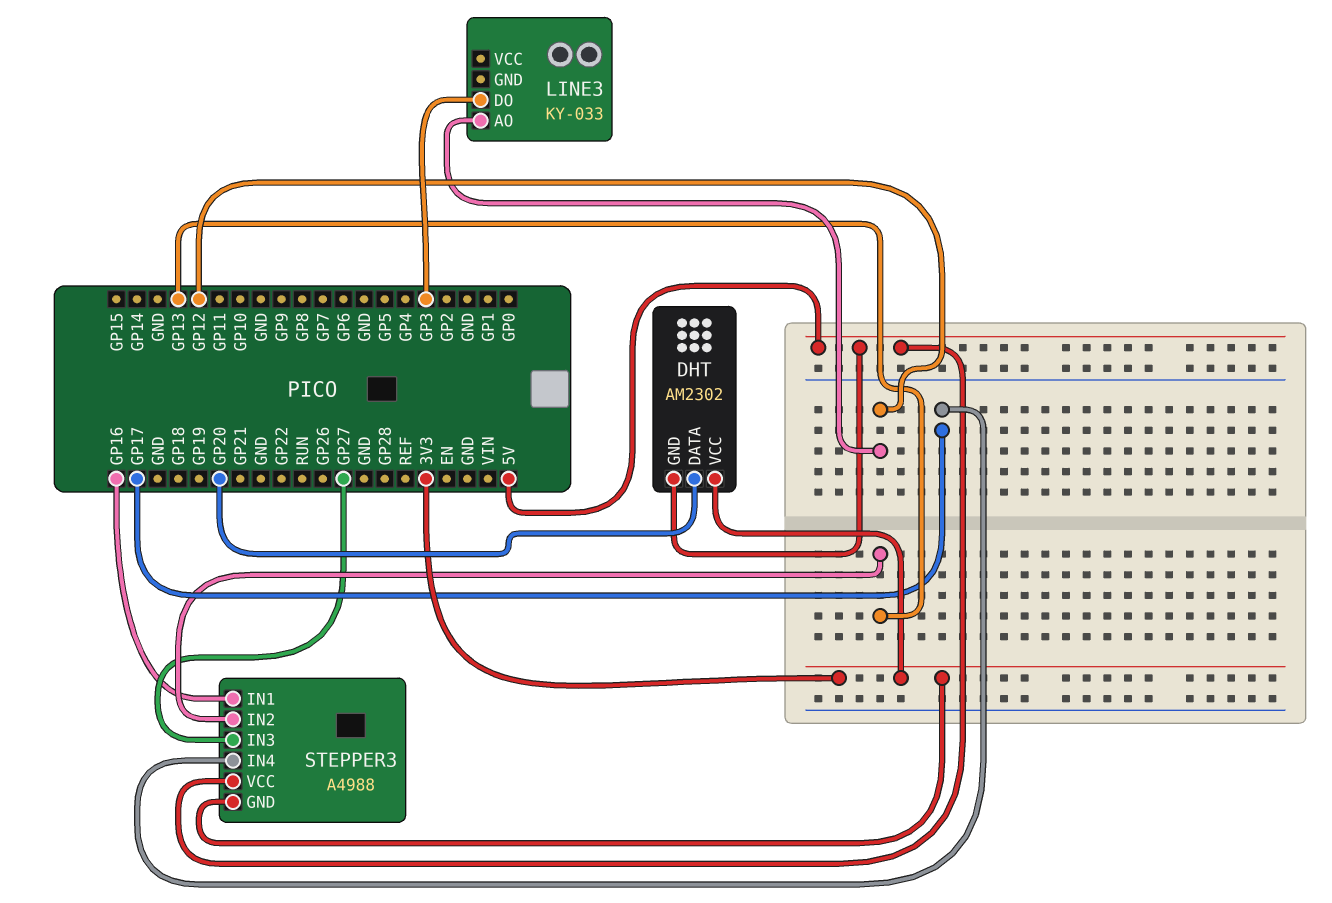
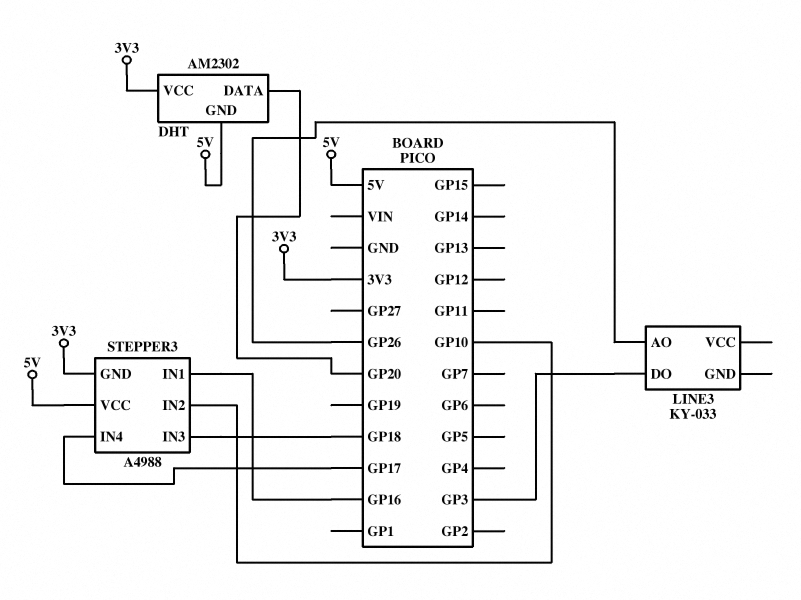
LINE3 pin AO: GP12 -> GP26
STEPPER3 pin IN2: GP13 -> GP10
STEPPER3 pin IN3: GP27 -> GP18

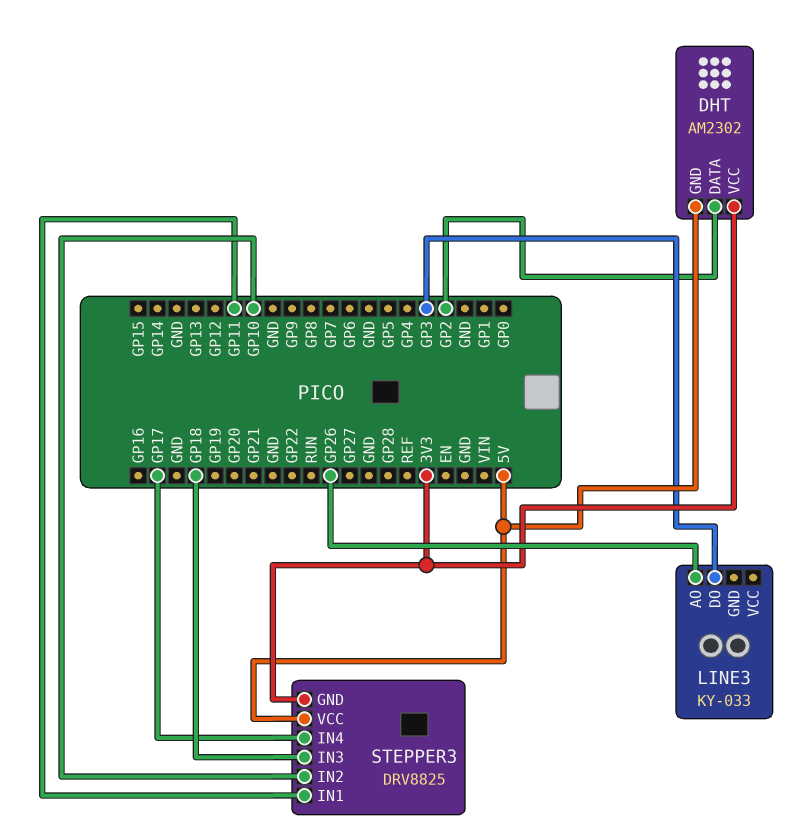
DHT pin DATA: GP20 -> GP2
STEPPER3: A4988 -> DRV8825
STEPPER3 pin IN1: GP16 -> GP11

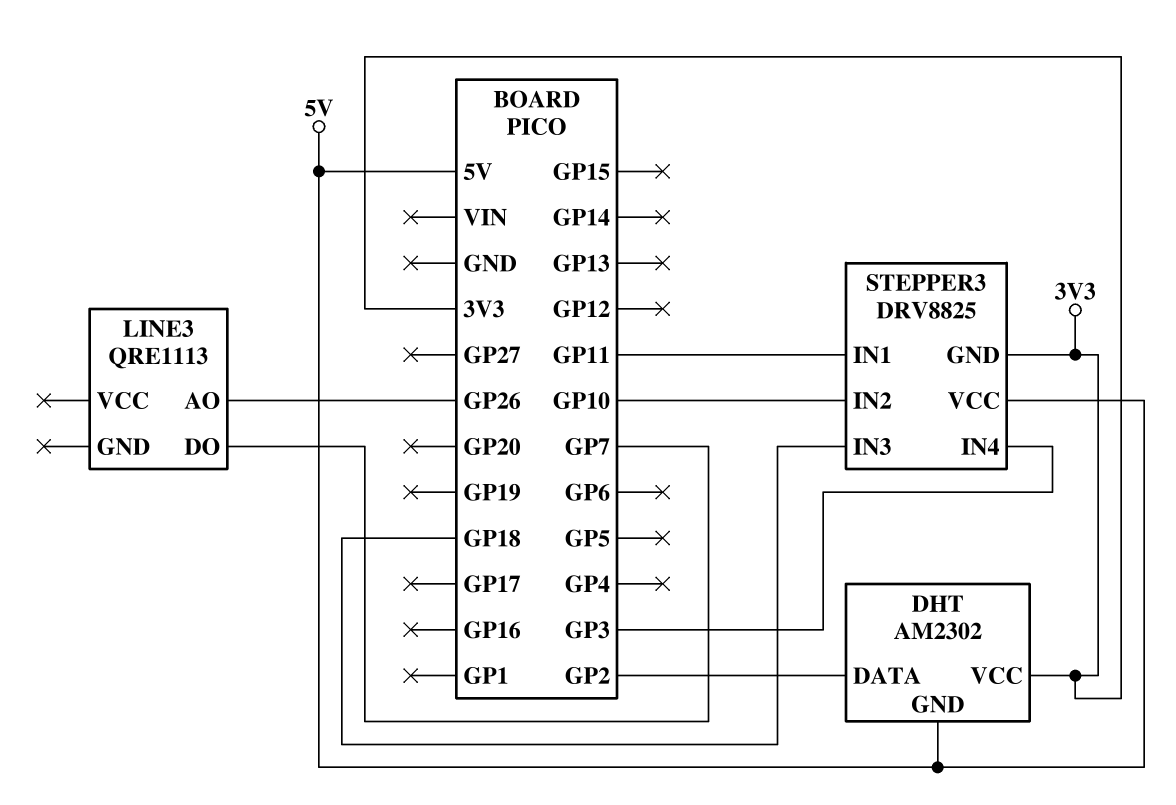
LINE3: KY-033 -> QRE1113
LINE3 pin DO: GP3 -> GP7
STEPPER3 pin IN4: GP17 -> GP3

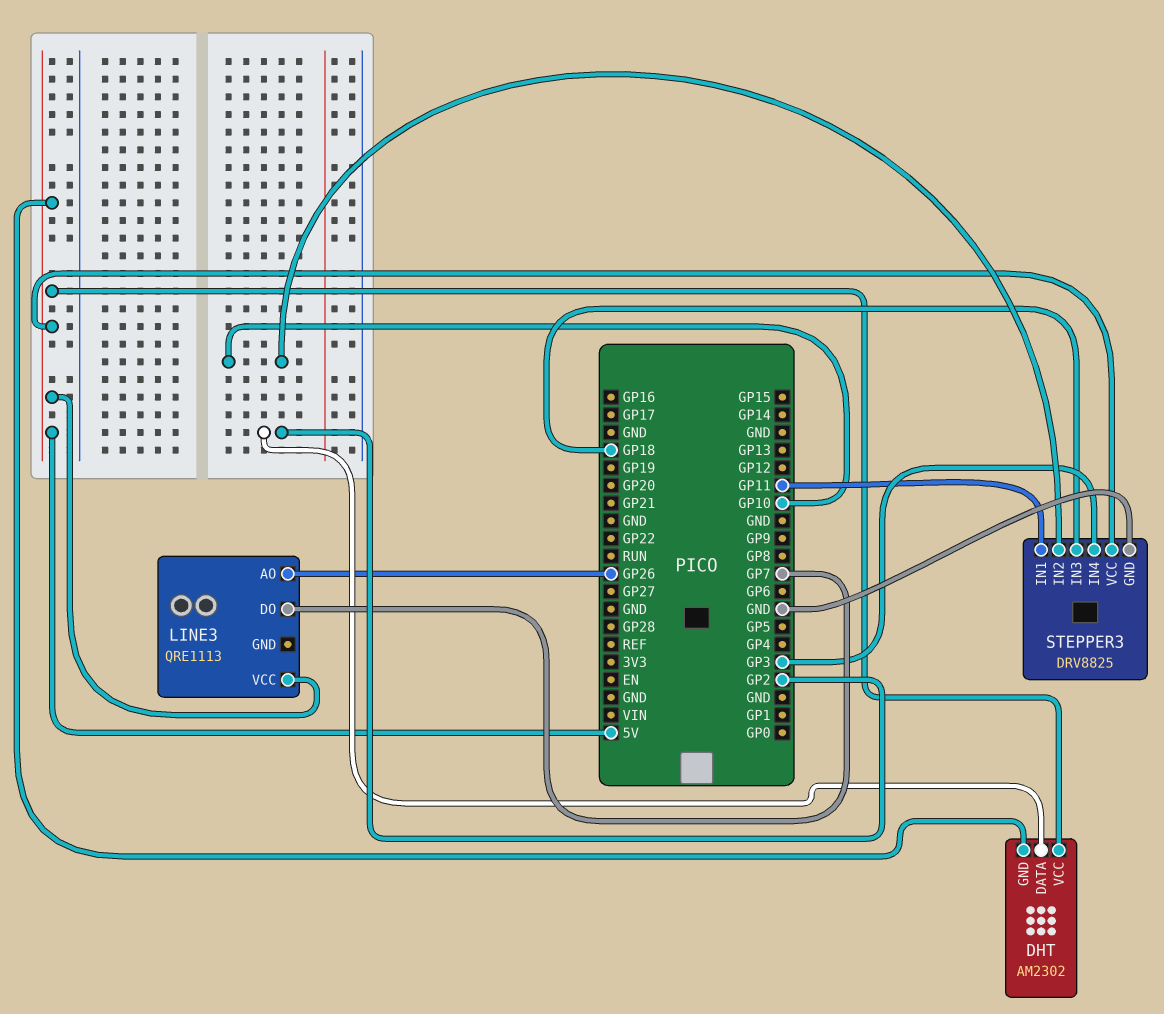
DHT pin VCC: 3V3 -> 5V
LINE3 pin VCC: none -> 5V
STEPPER3 pin GND: 3V3 -> GND

